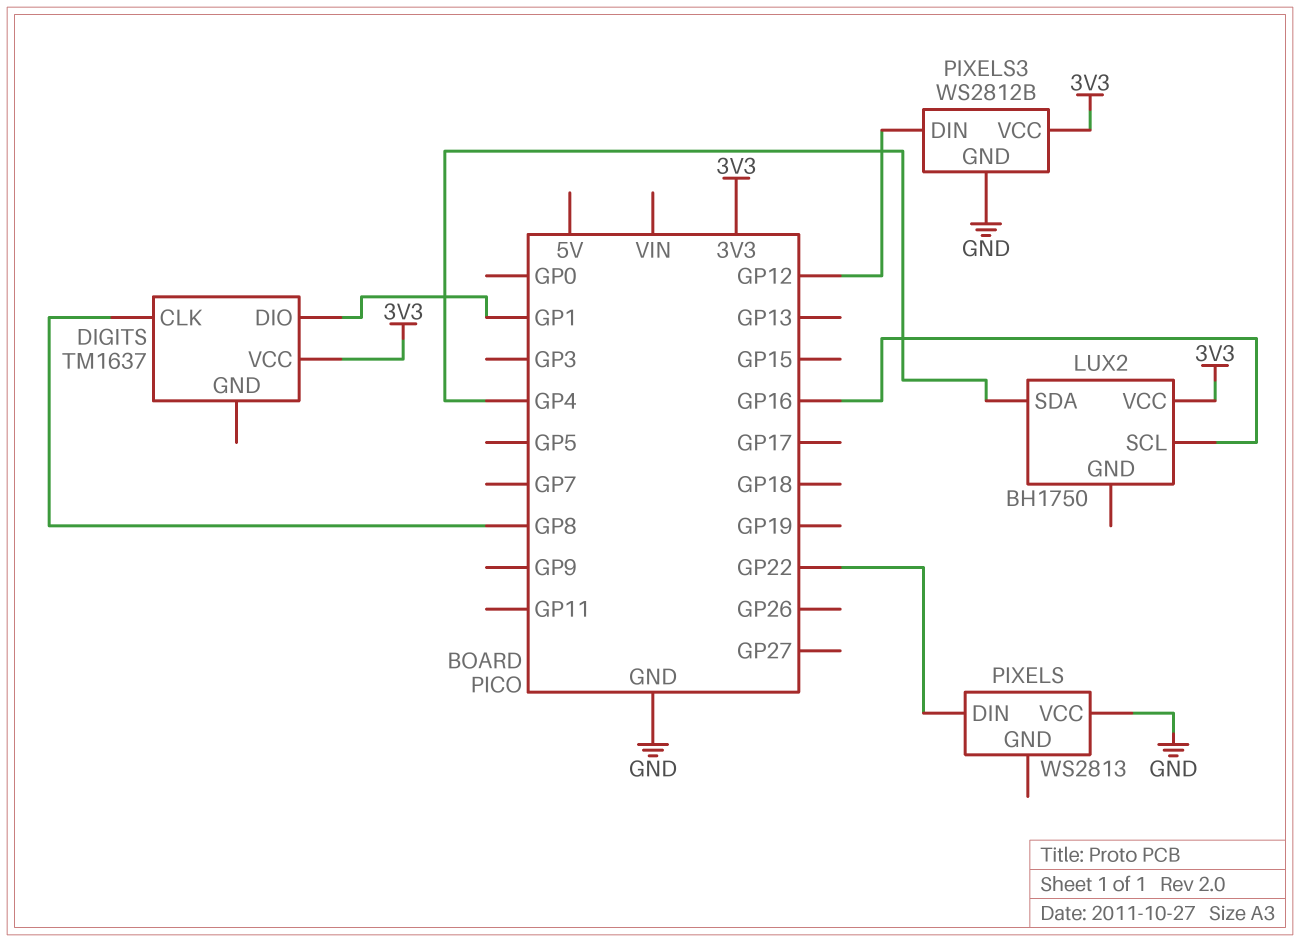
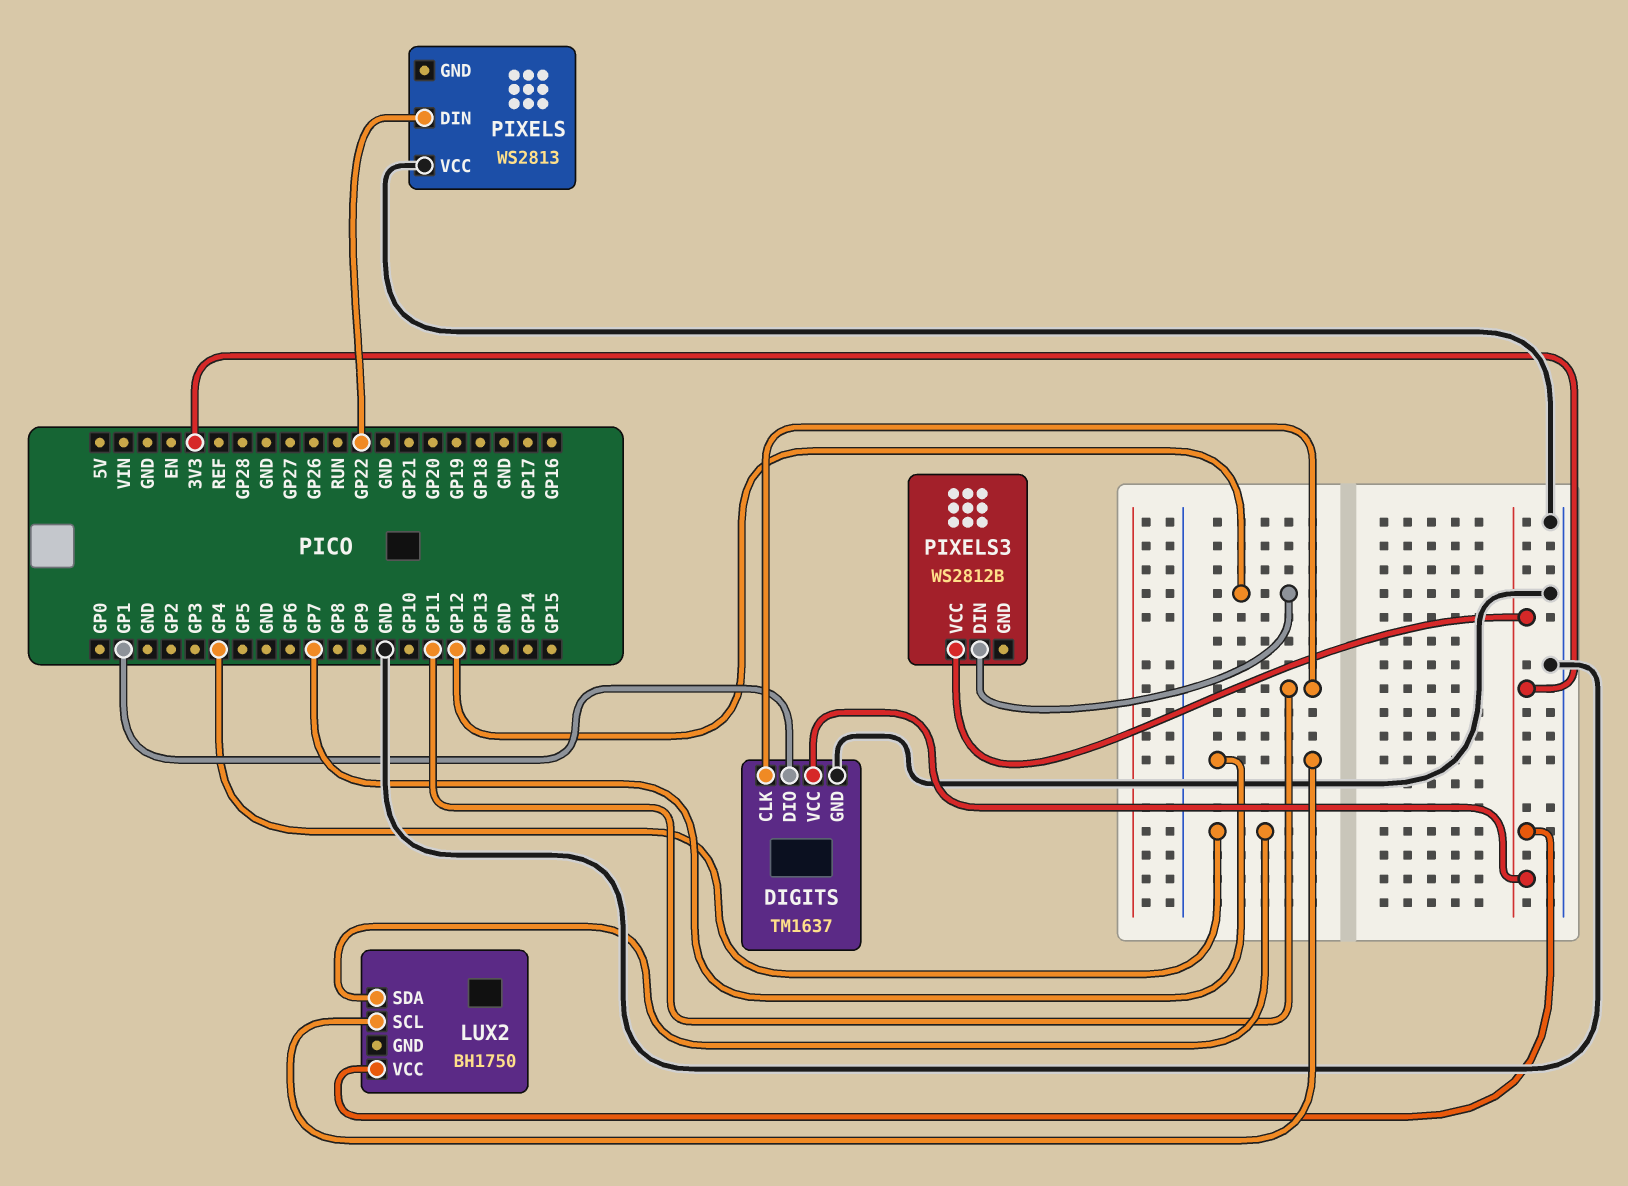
DIGITS pin CLK: GP8 -> GP11
DIGITS pin GND: none -> GND
LUX2 pin SCL: GP16 -> GP7
PIXELS3 pin GND: GND -> none

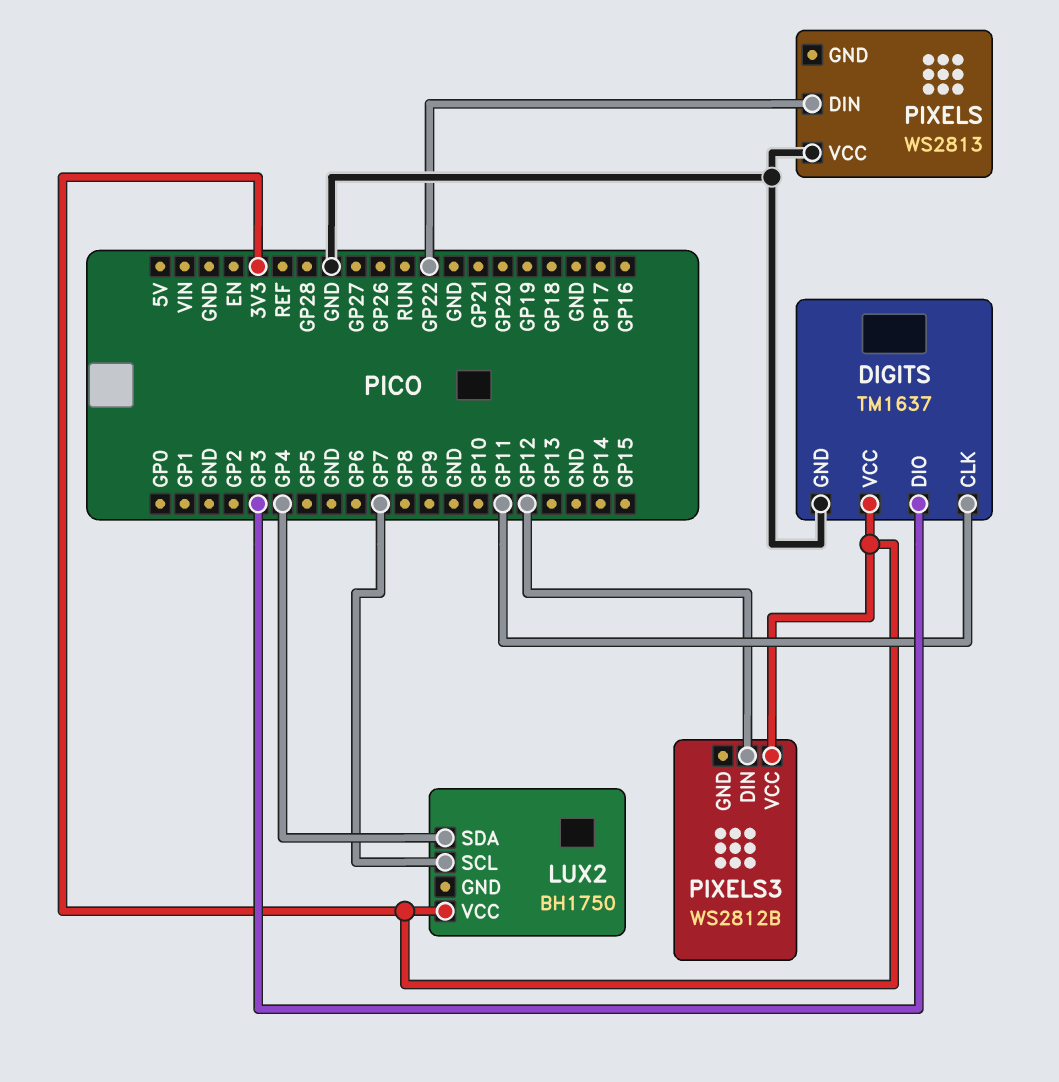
DIGITS pin DIO: GP1 -> GP3

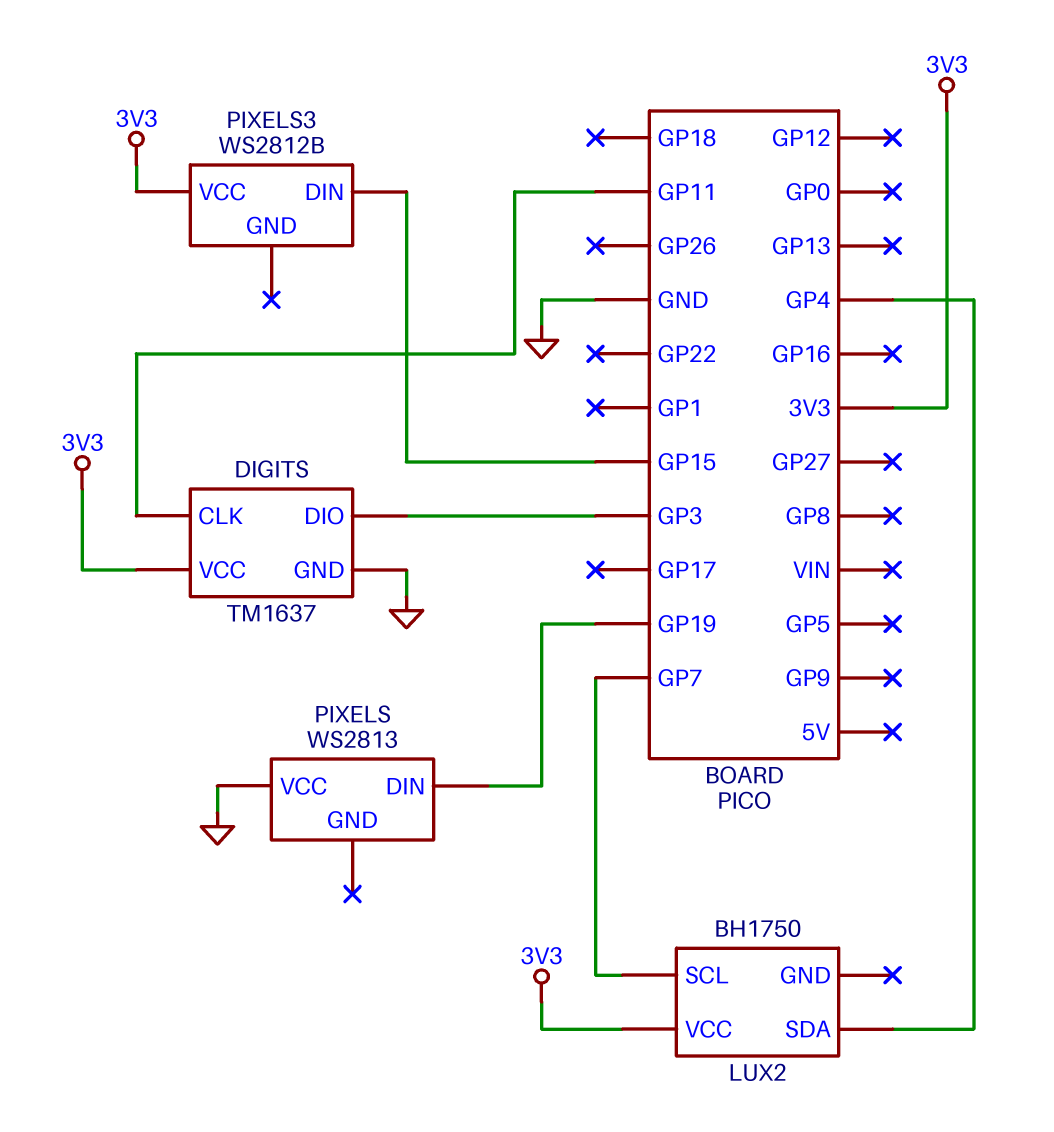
PIXELS pin DIN: GP22 -> GP19
PIXELS3 pin DIN: GP12 -> GP15

